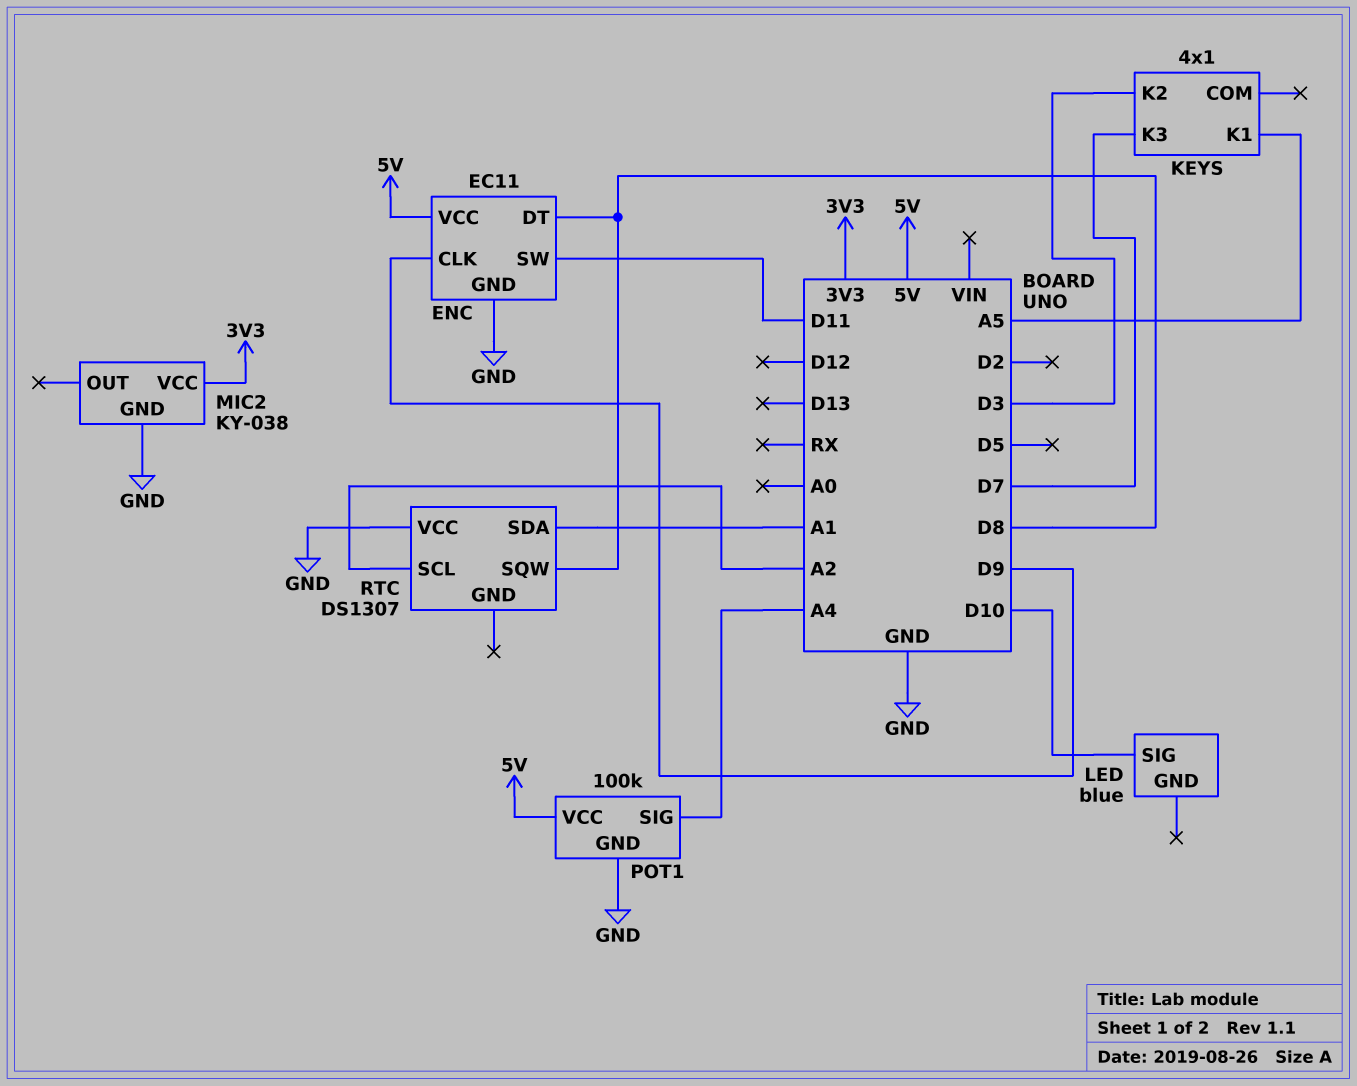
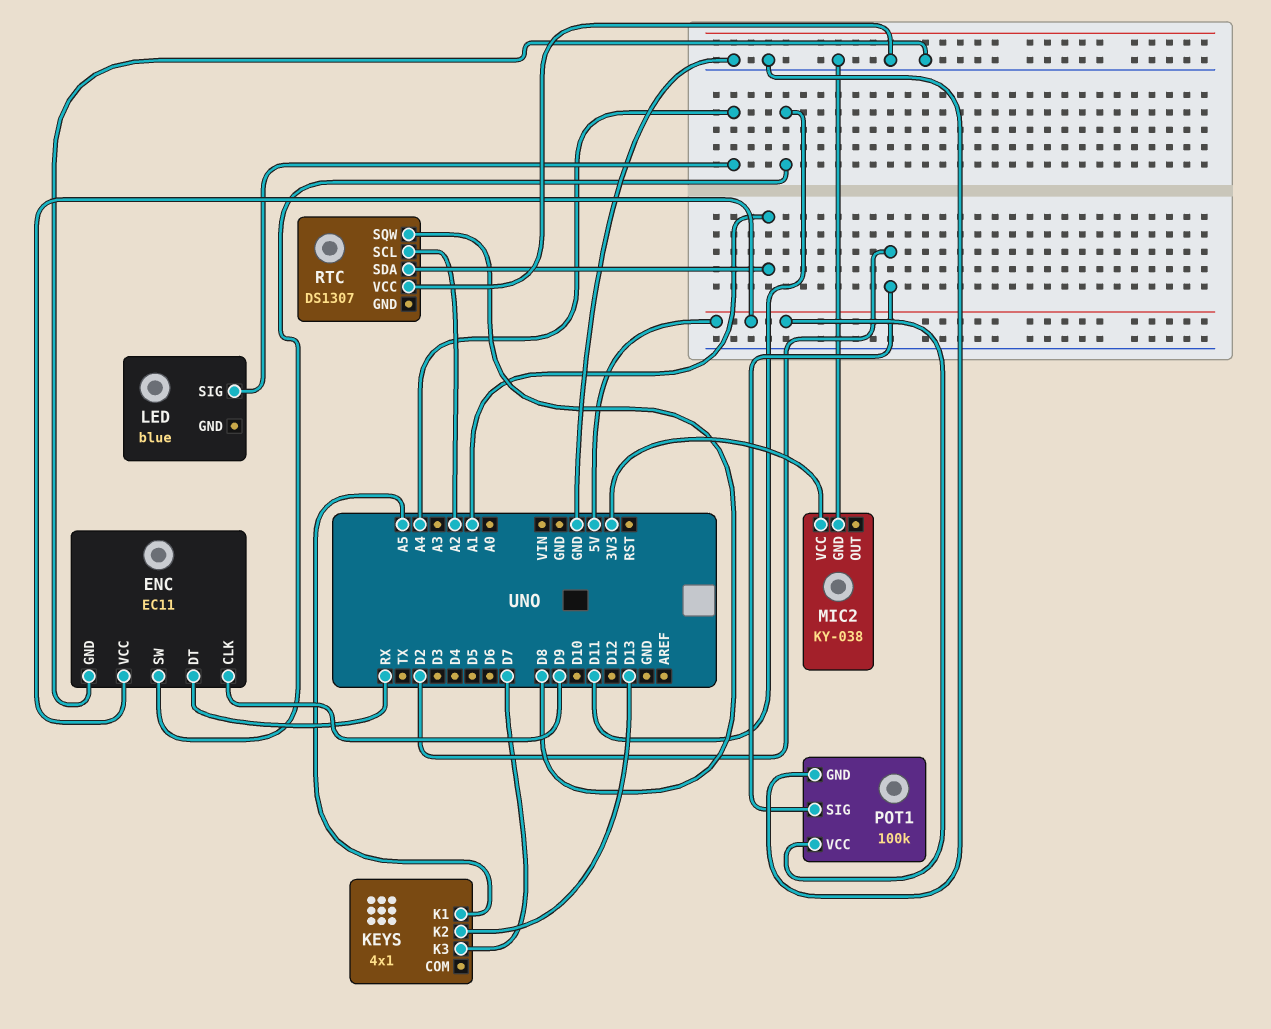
ENC pin DT: D8 -> RX
KEYS pin K2: D3 -> D13
LED pin SIG: D10 -> A4
POT1 pin SIG: A4 -> D2

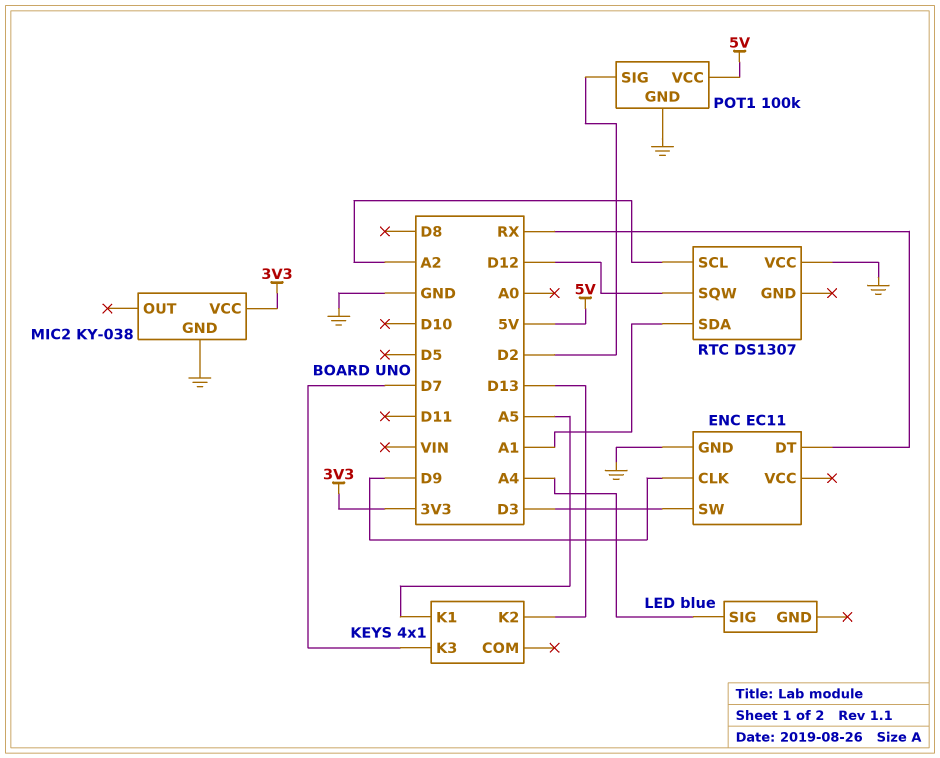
ENC pin SW: D11 -> D3
ENC pin VCC: 5V -> none
RTC pin SQW: D8 -> D12

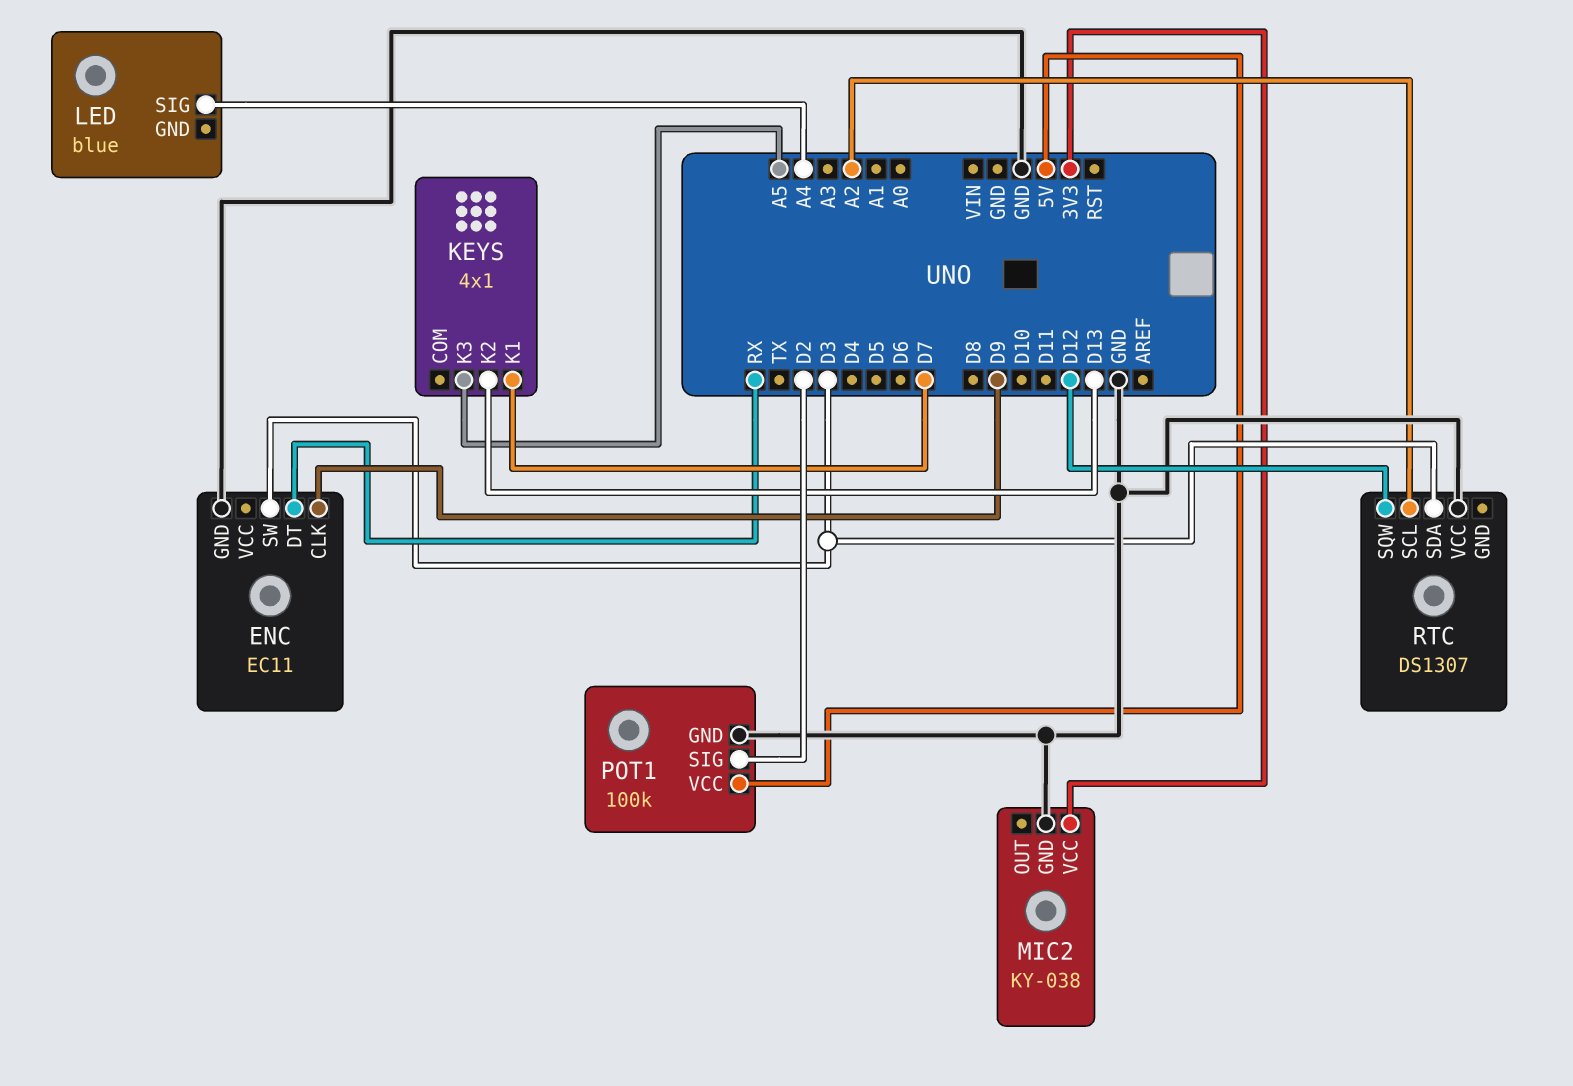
KEYS pin K1: A5 -> D7
KEYS pin K3: D7 -> A5
RTC pin SDA: A1 -> D3

